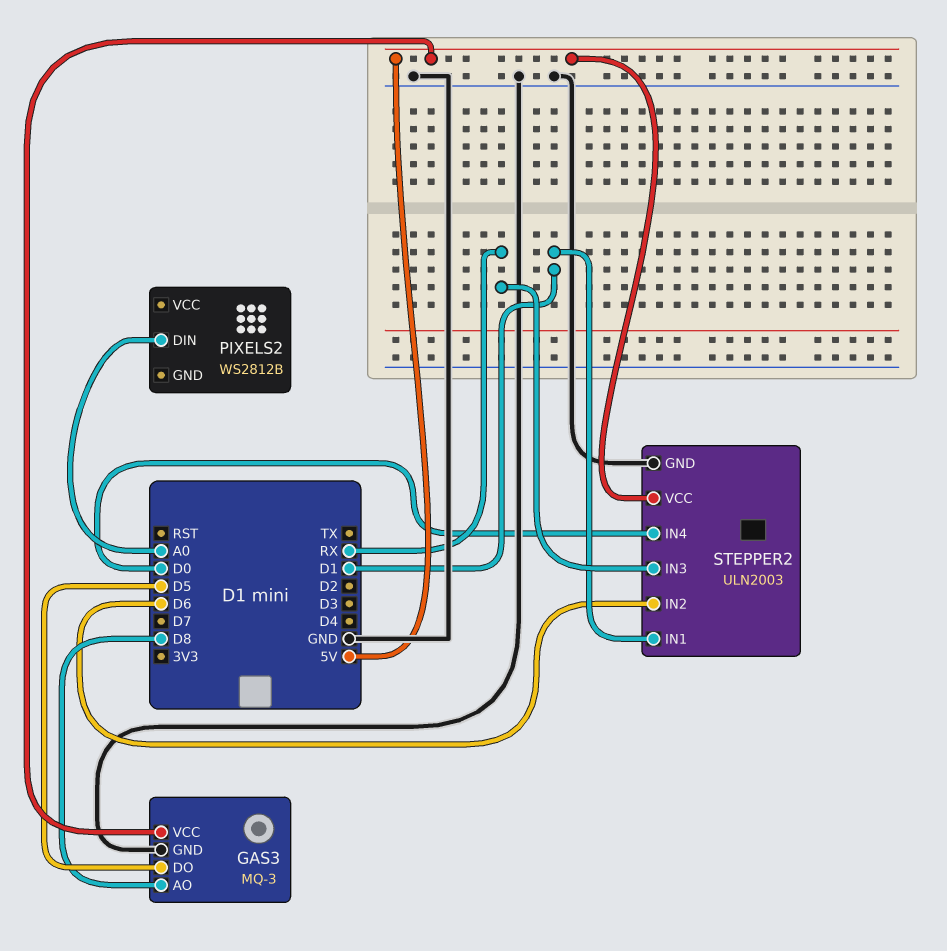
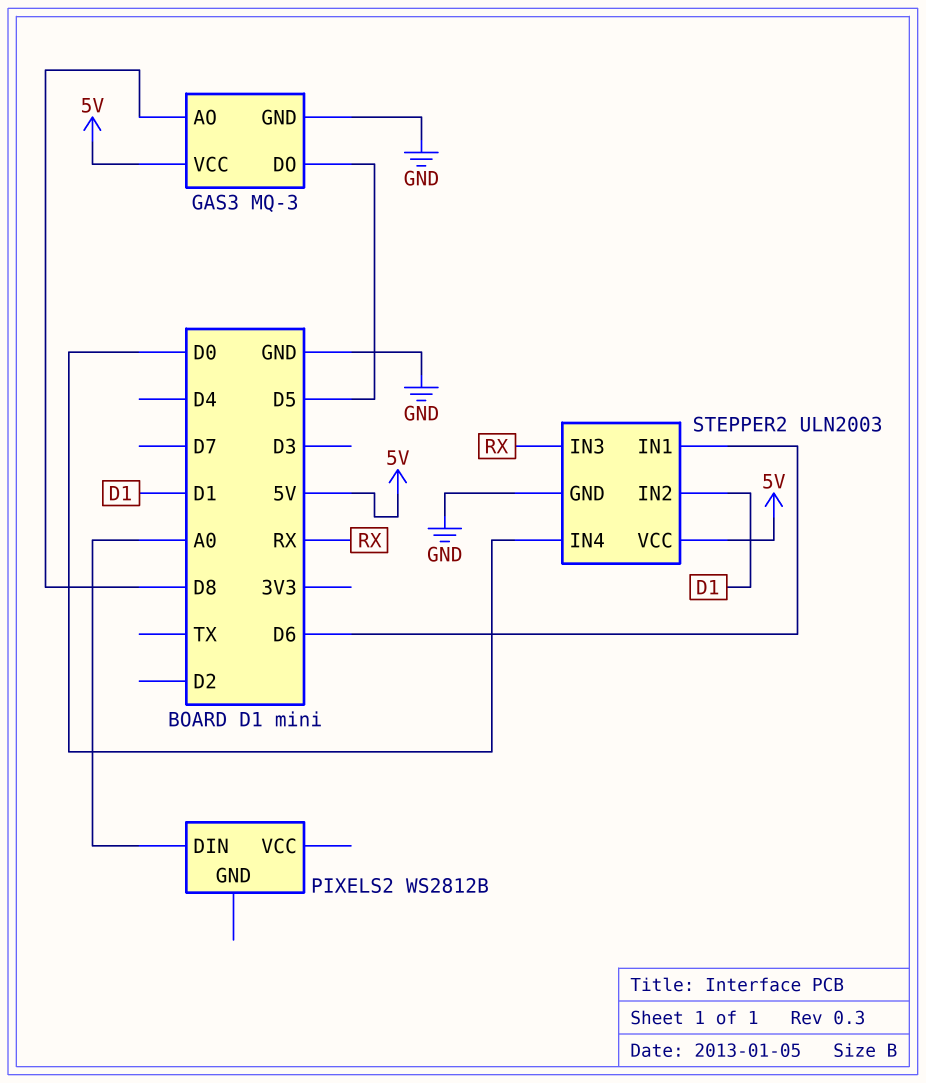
STEPPER2 pin IN1: D1 -> D6
STEPPER2 pin IN2: D6 -> D1

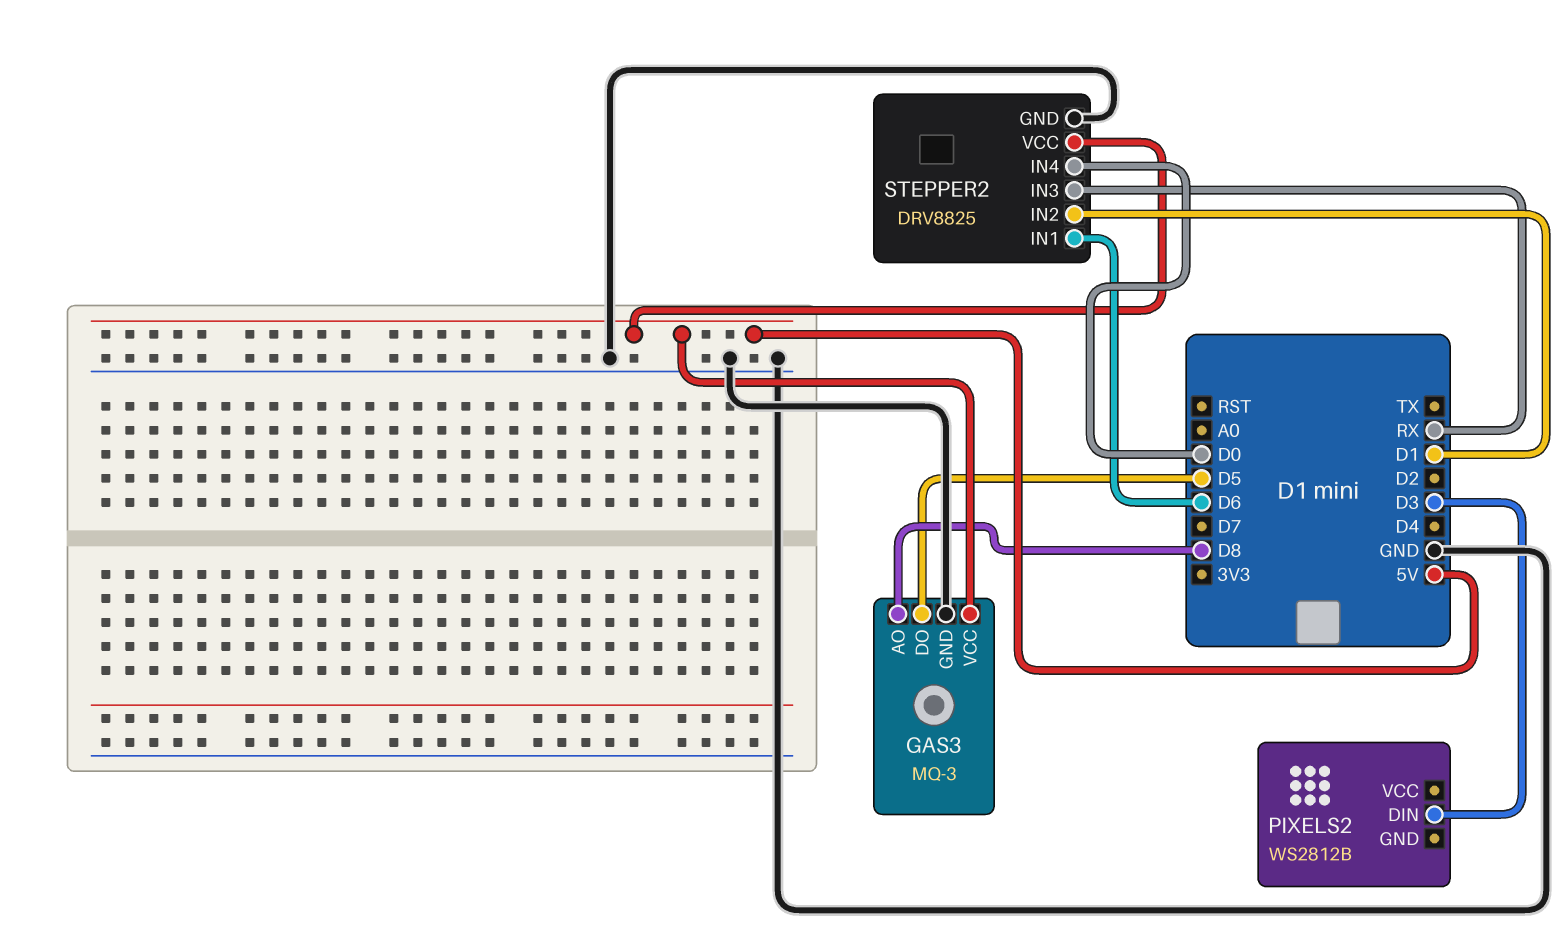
PIXELS2 pin DIN: A0 -> D3
STEPPER2: ULN2003 -> DRV8825

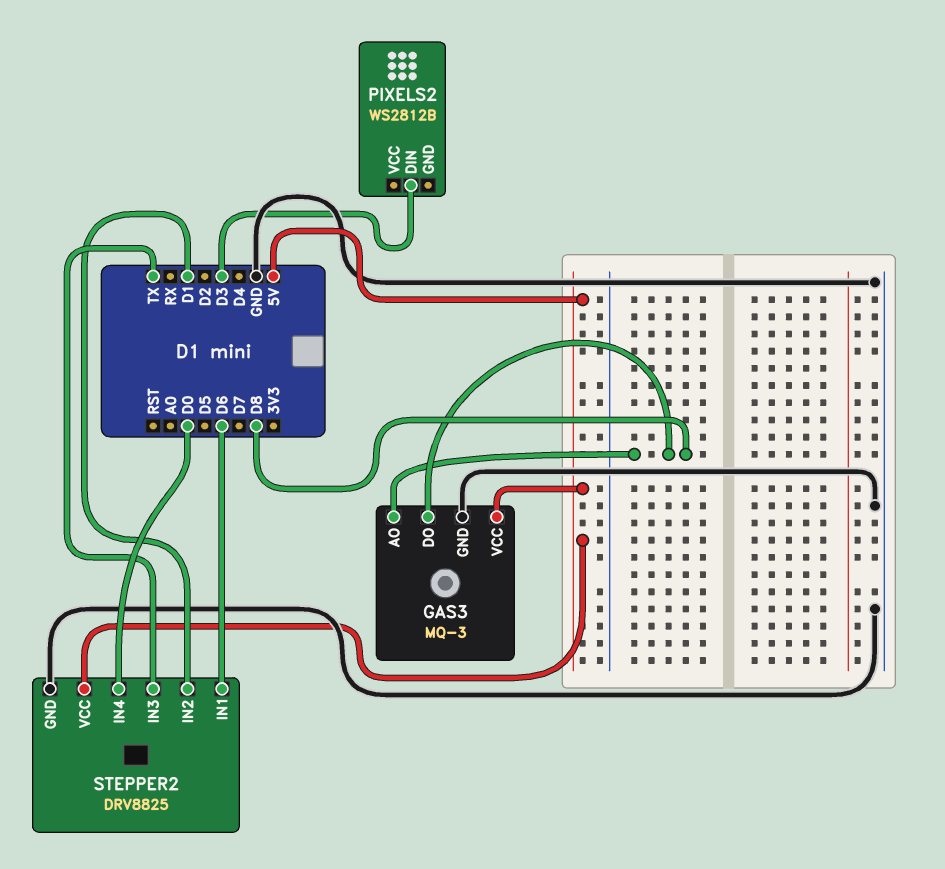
GAS3 pin DO: D5 -> D8
STEPPER2 pin IN3: RX -> TX

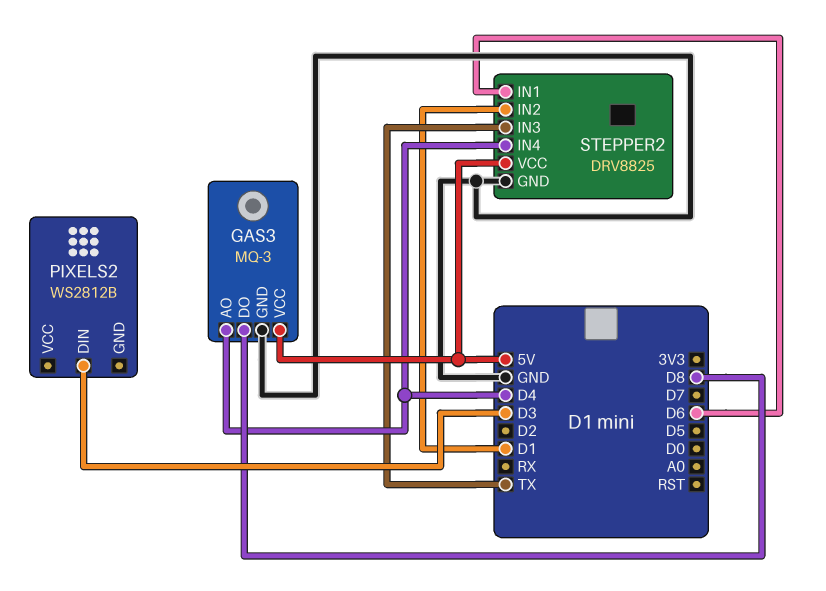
GAS3 pin AO: D8 -> D4
STEPPER2 pin IN4: D0 -> D4

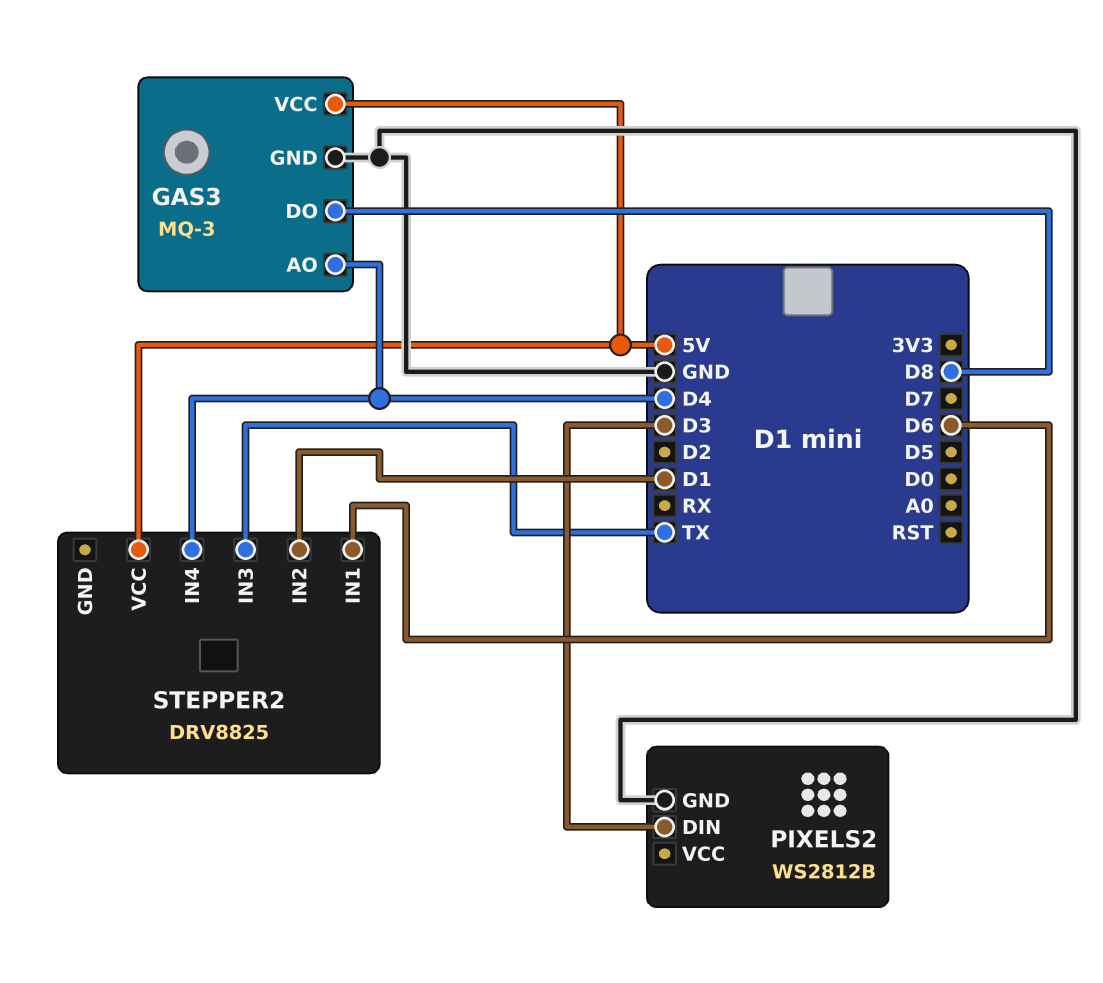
PIXELS2 pin GND: none -> GND
STEPPER2 pin GND: GND -> none

